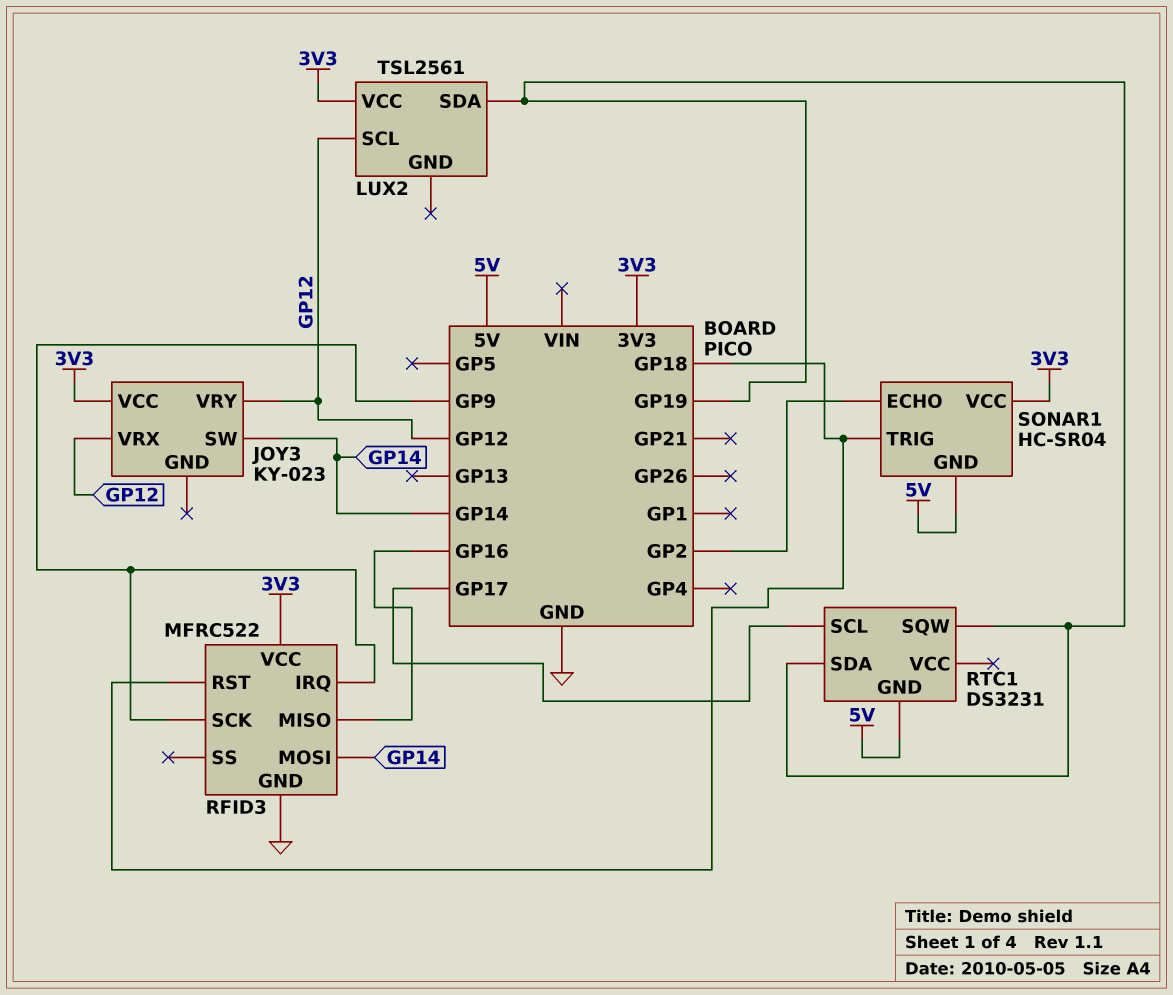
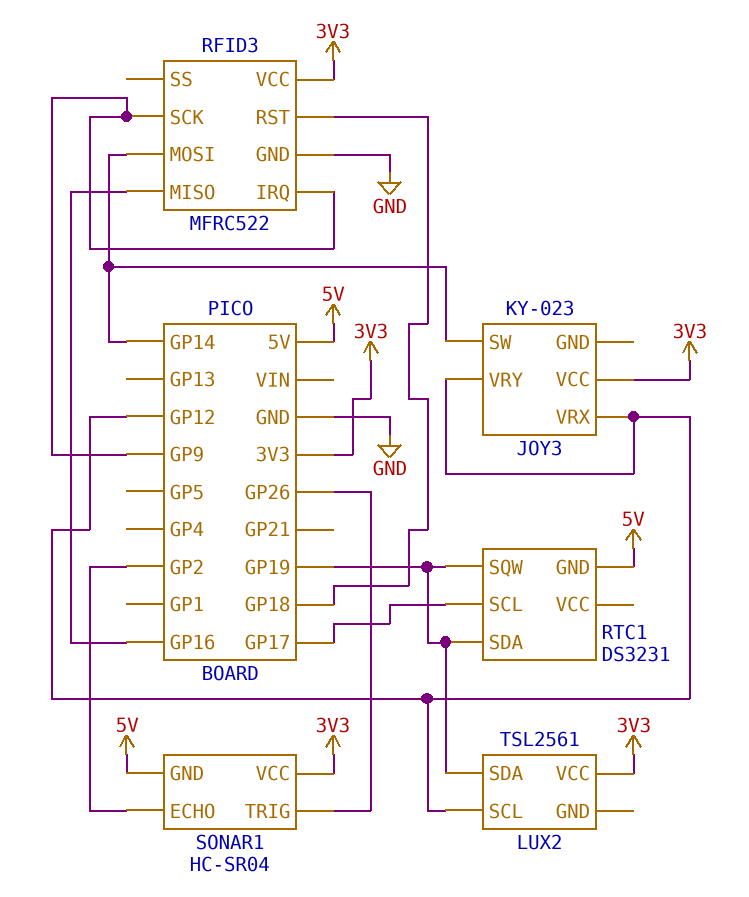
SONAR1 pin TRIG: GP18 -> GP26

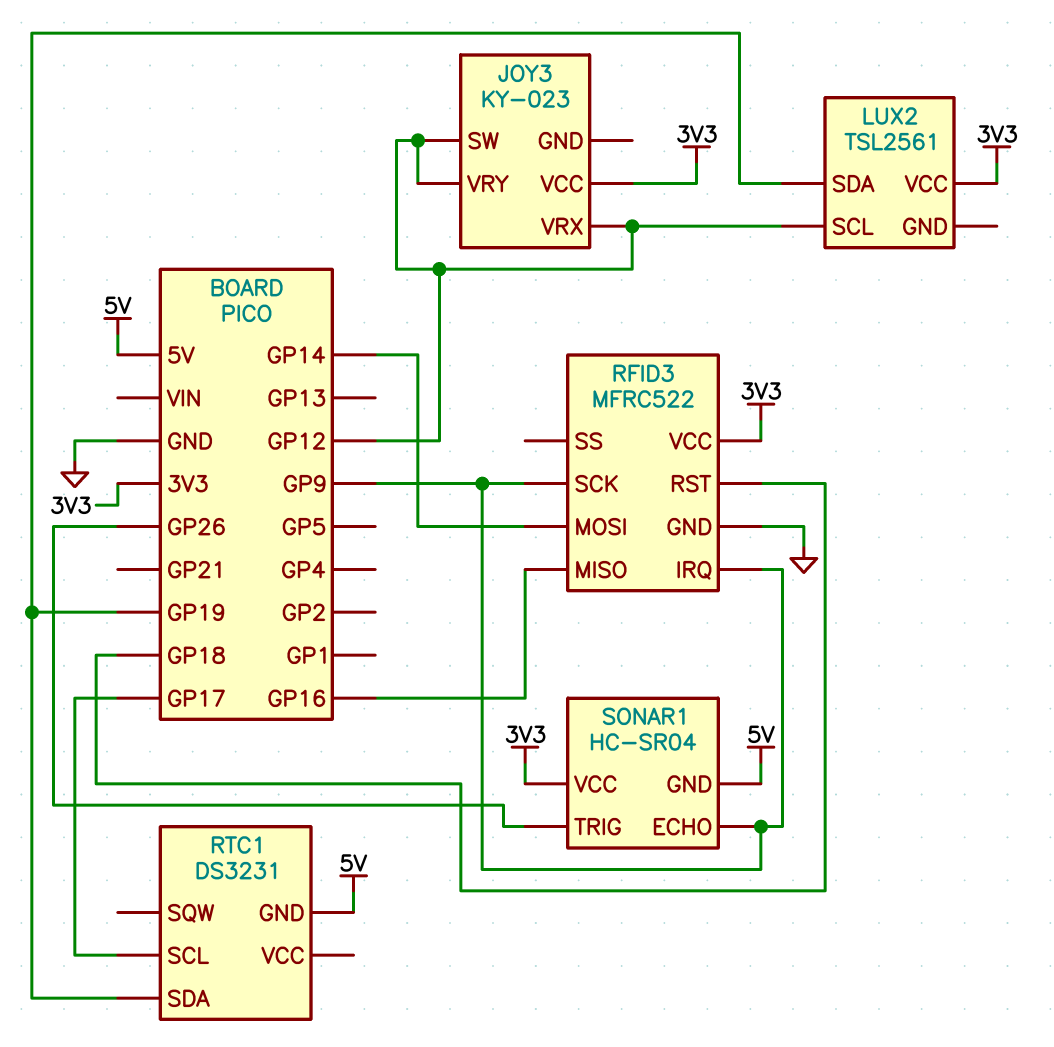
JOY3 pin SW: GP14 -> GP12
RTC1 pin SQW: GP19 -> none
SONAR1 pin ECHO: GP2 -> GP9

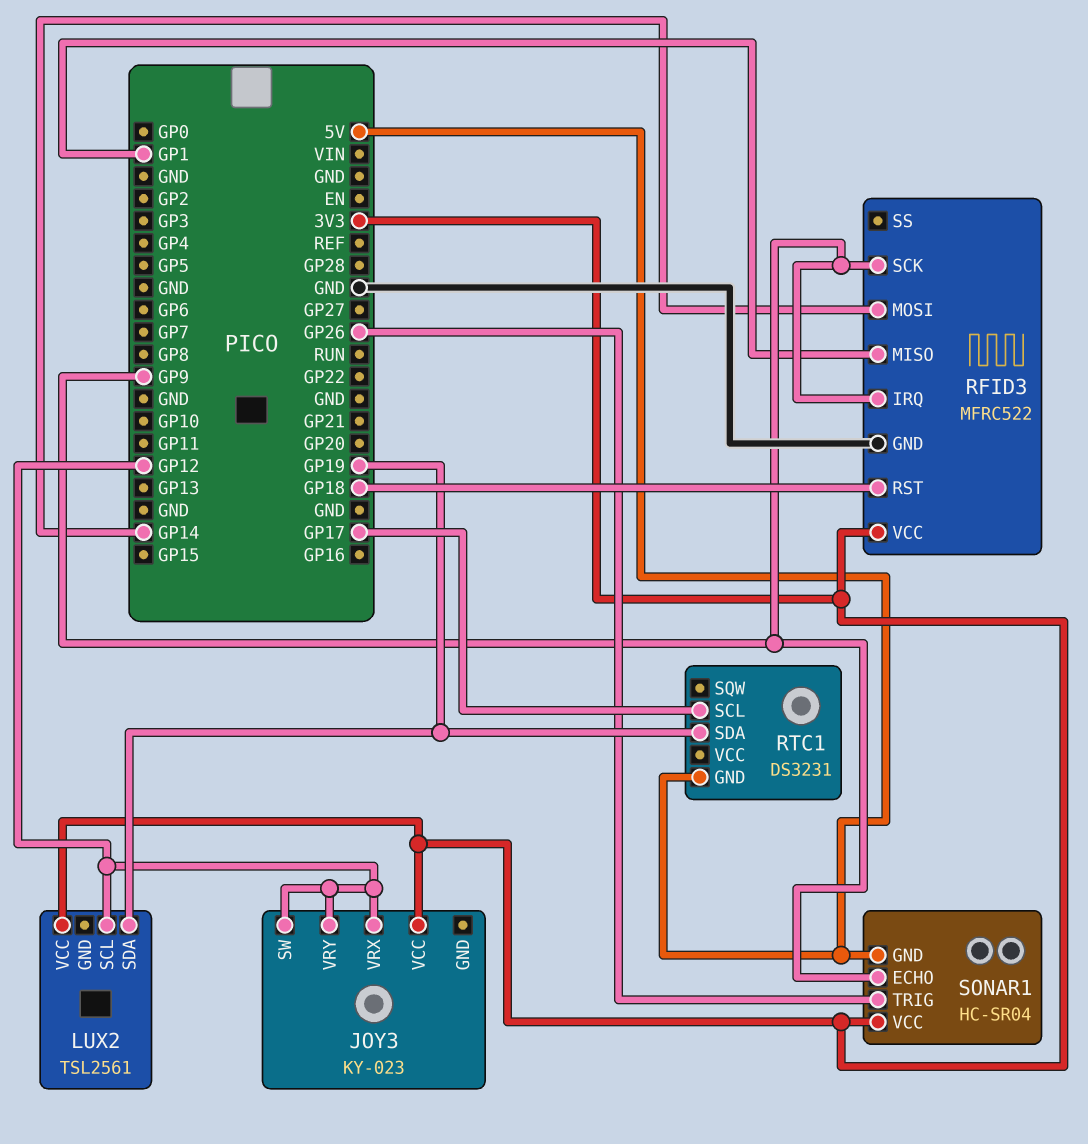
RFID3 pin MISO: GP16 -> GP1

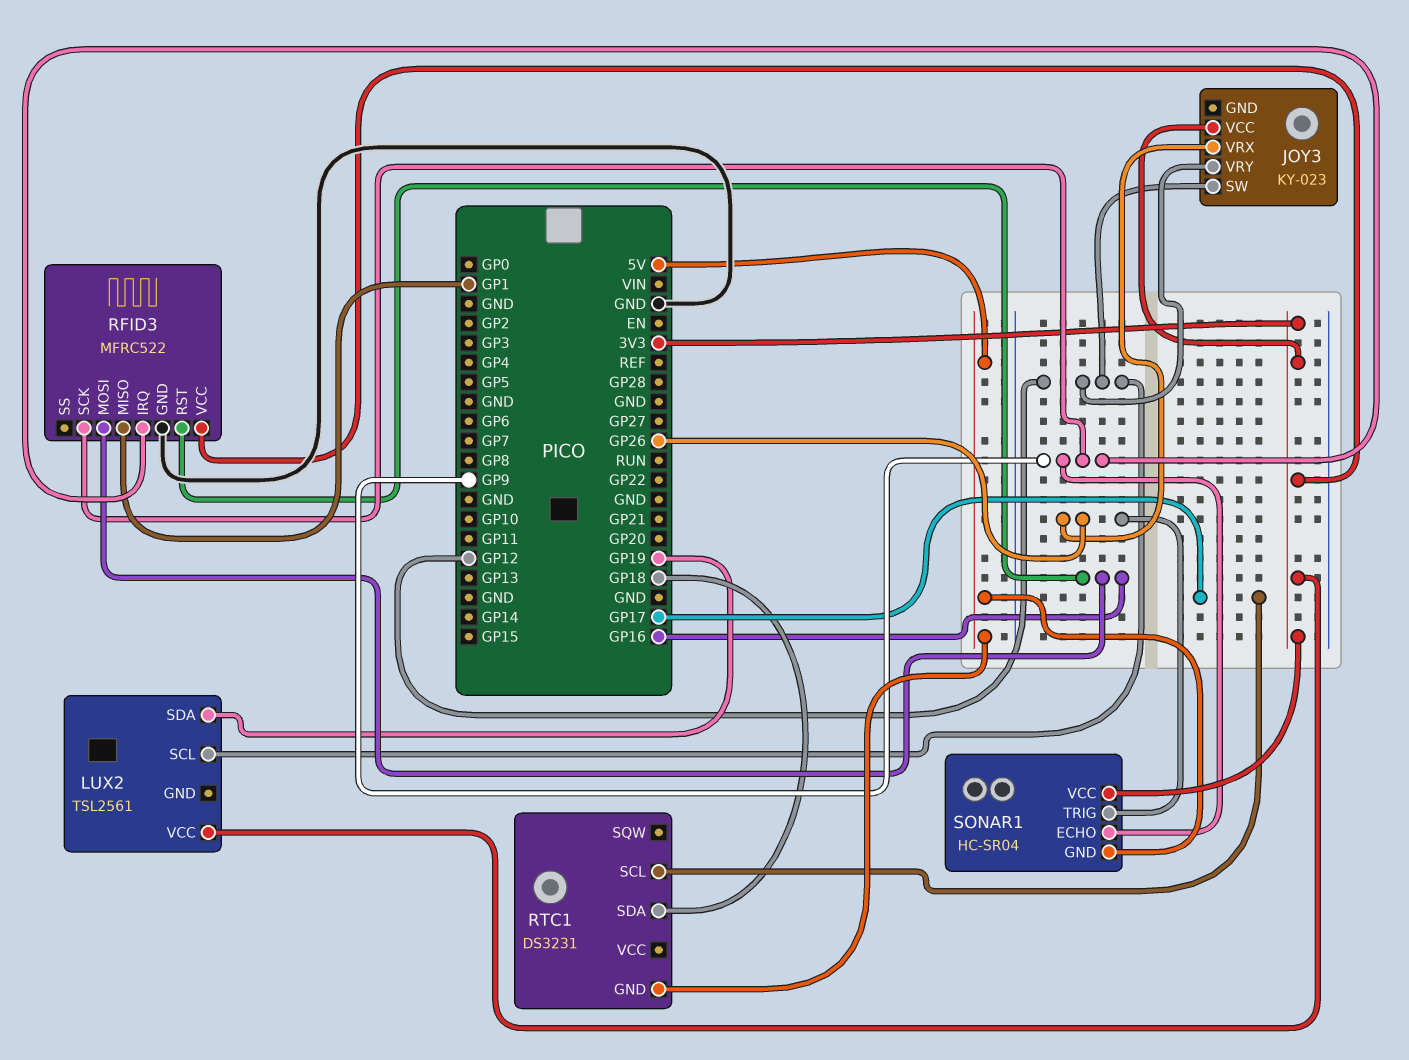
JOY3 pin VRX: GP12 -> GP26
RFID3 pin MOSI: GP14 -> GP16
RFID3 pin RST: GP18 -> GP16
RTC1 pin SDA: GP19 -> GP18

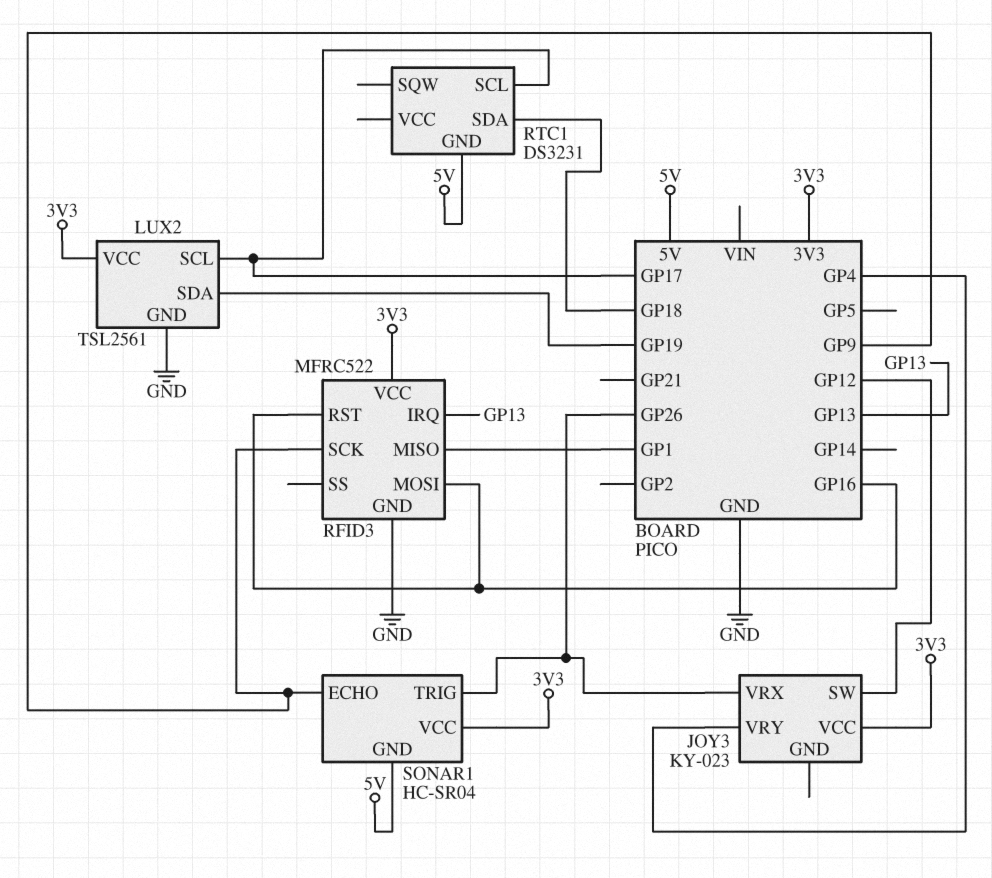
JOY3 pin VRY: GP12 -> GP4
LUX2 pin GND: none -> GND
LUX2 pin SCL: GP12 -> GP17
RFID3 pin IRQ: GP9 -> GP13

